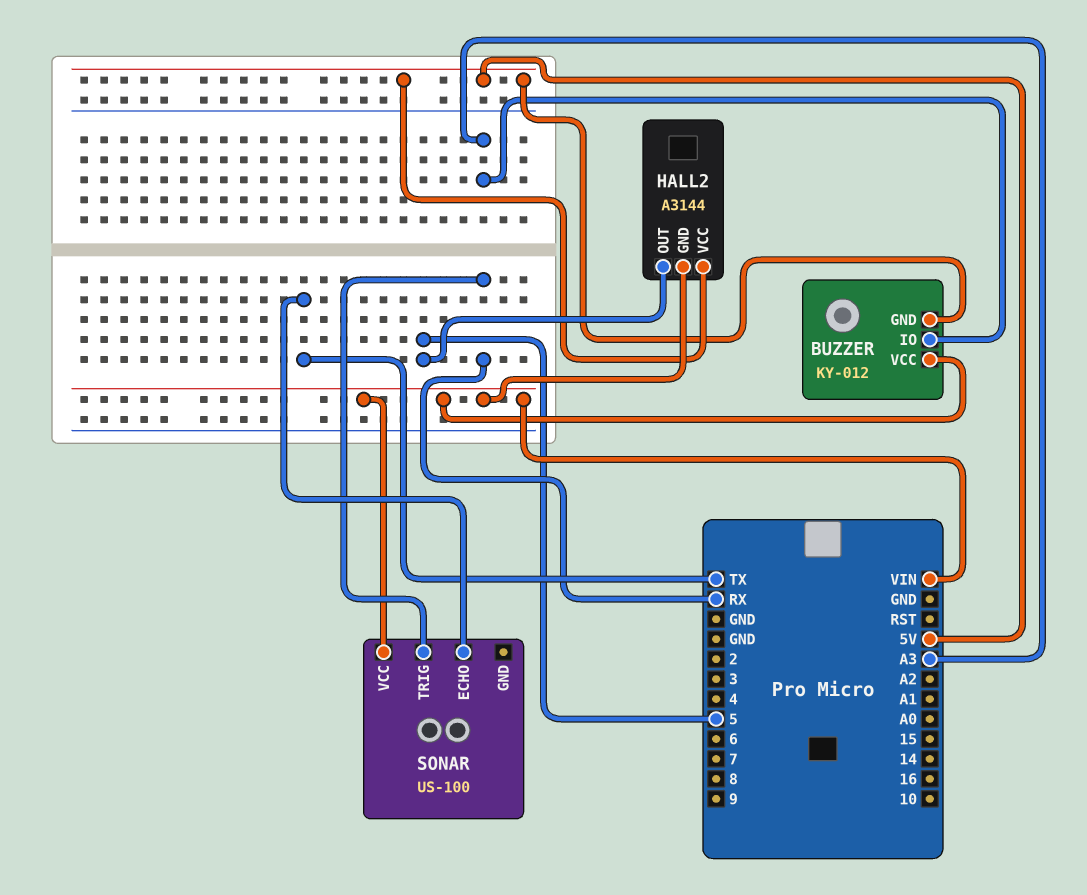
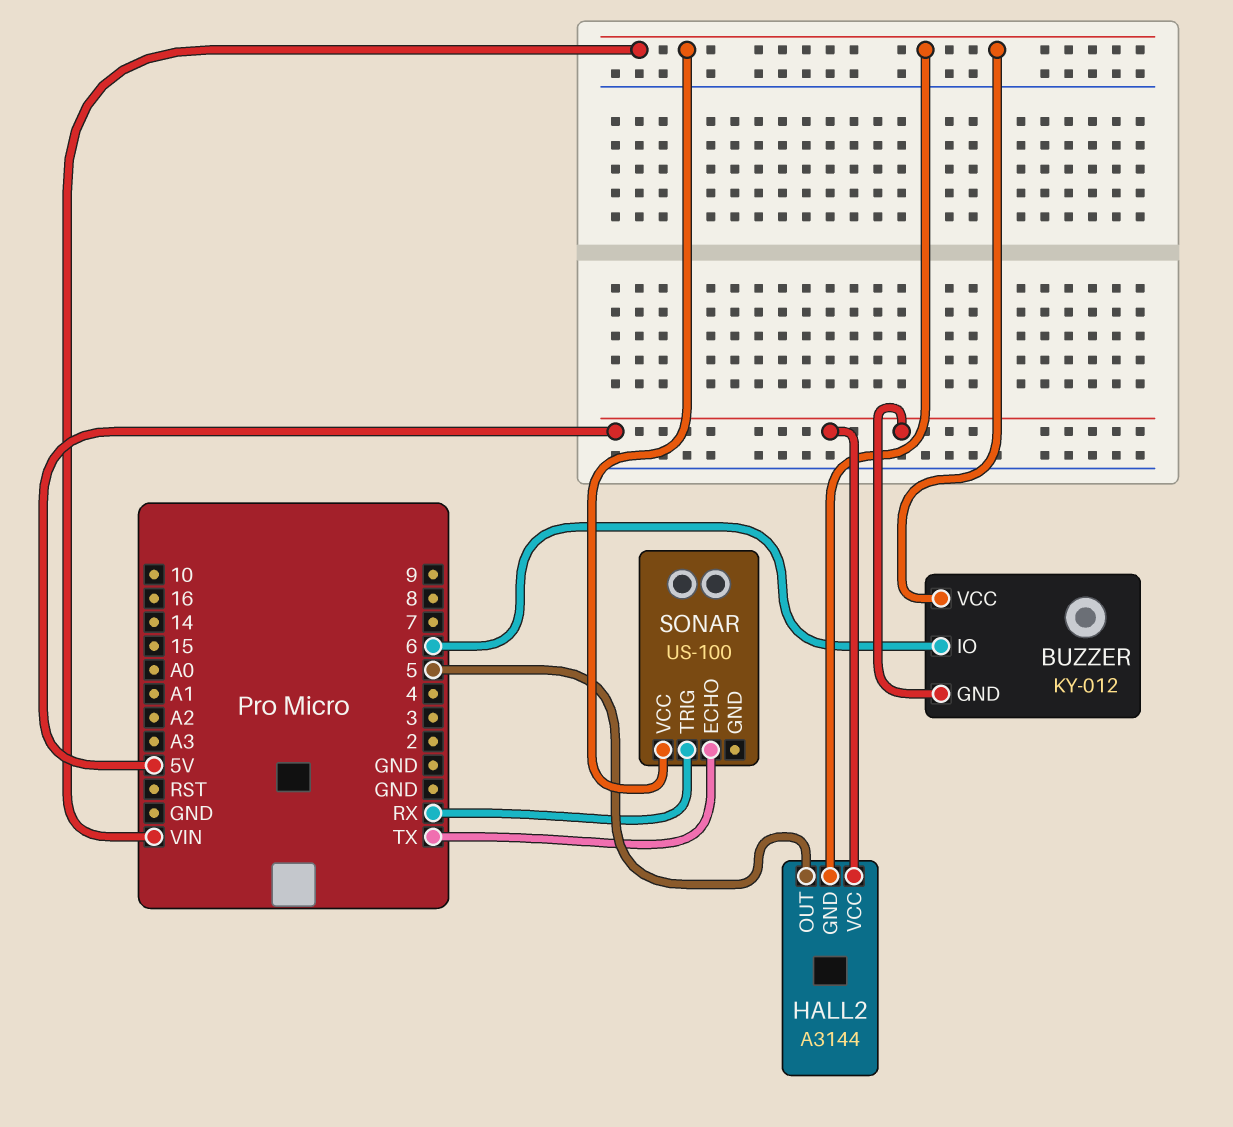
BUZZER pin IO: A3 -> 6

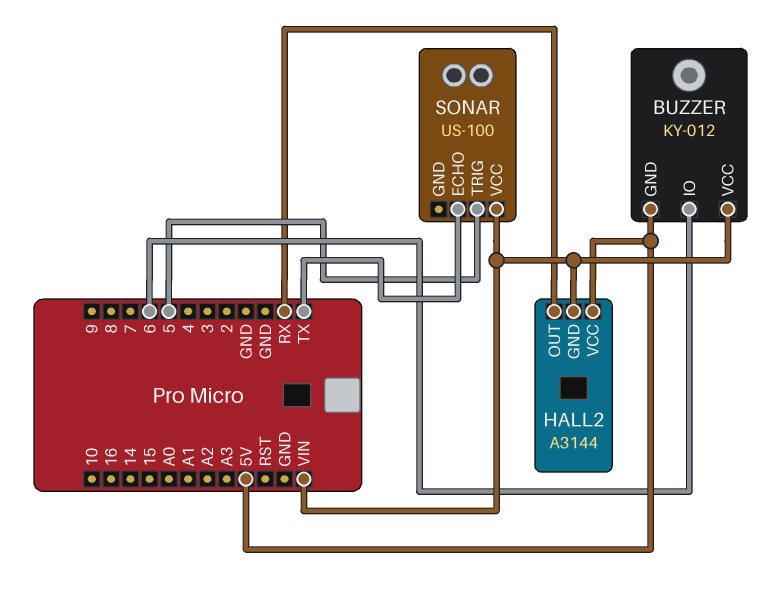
HALL2 pin OUT: 5 -> RX
SONAR pin TRIG: RX -> 5

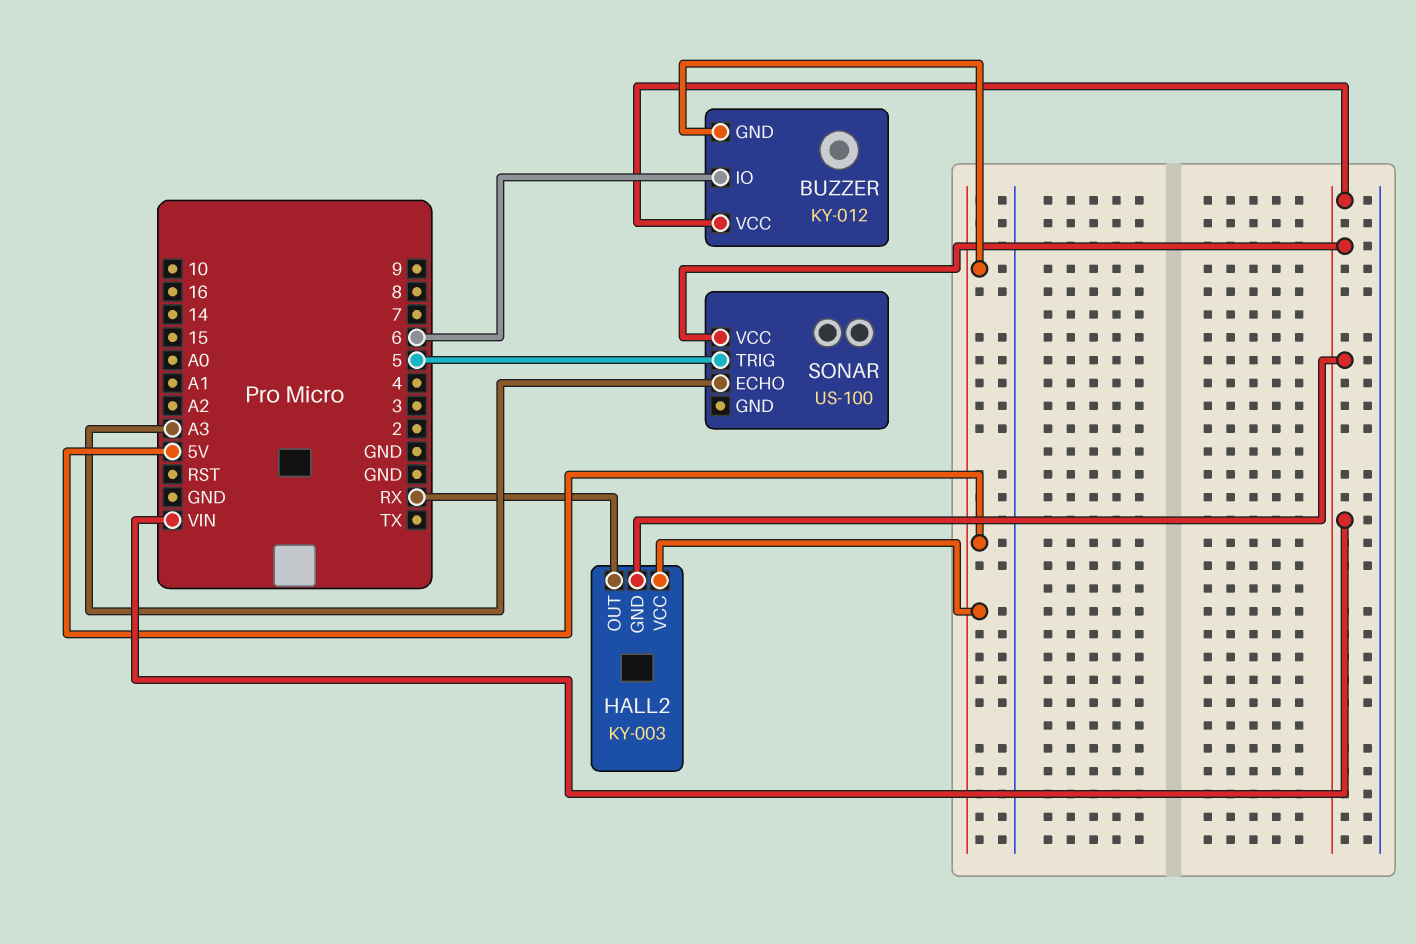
HALL2: A3144 -> KY-003
SONAR pin ECHO: TX -> A3

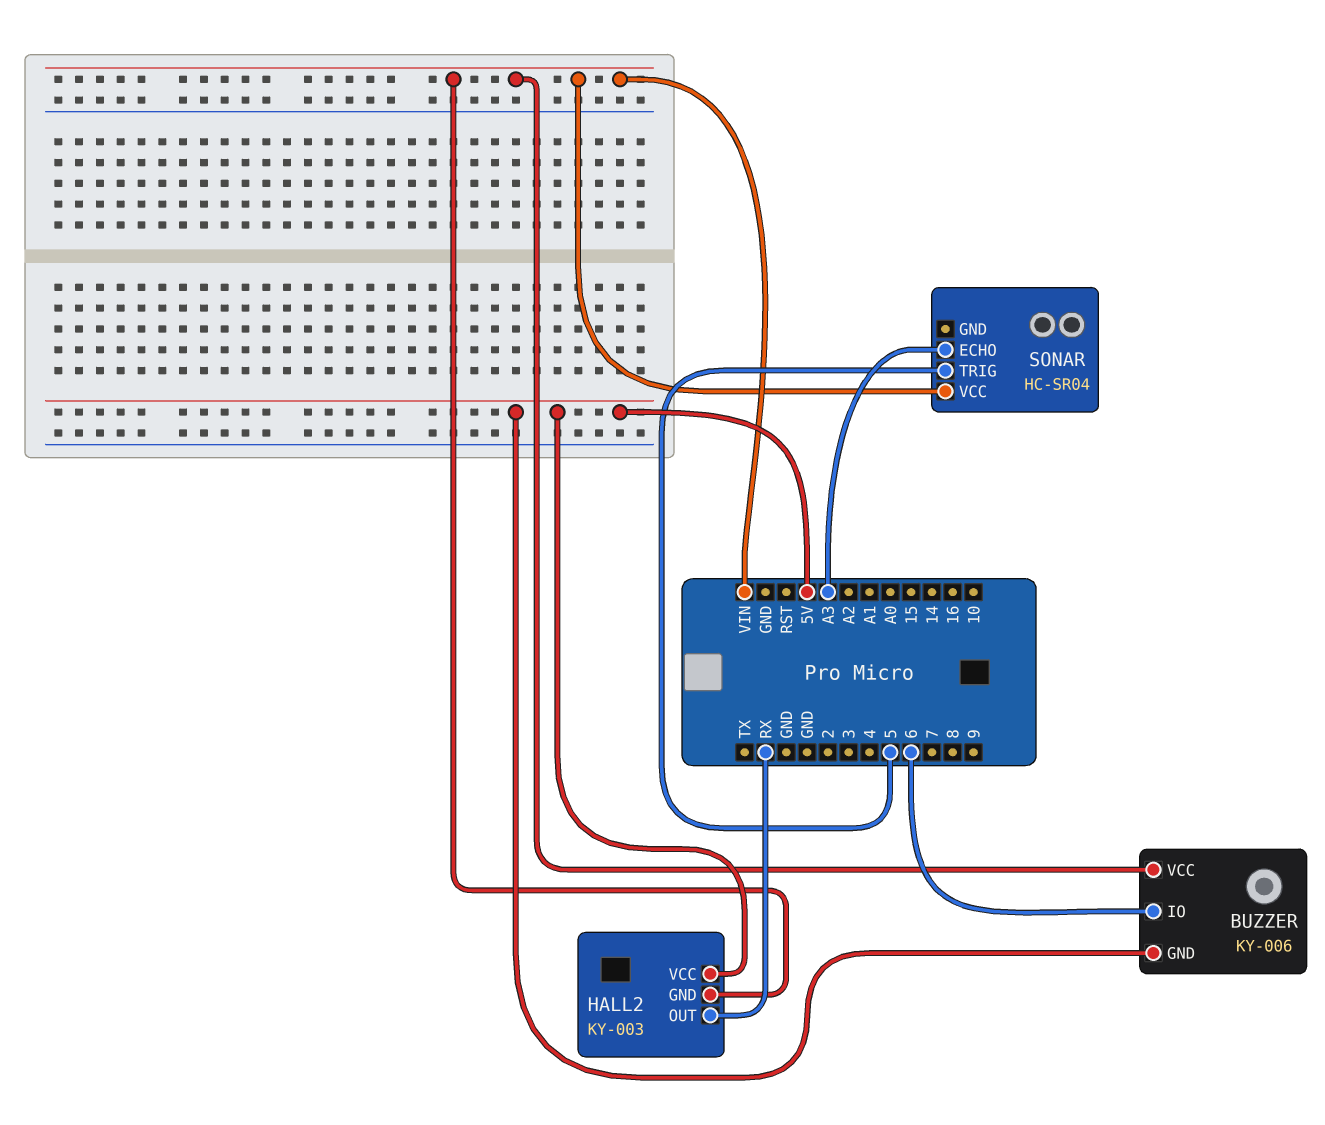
BUZZER: KY-012 -> KY-006
SONAR: US-100 -> HC-SR04

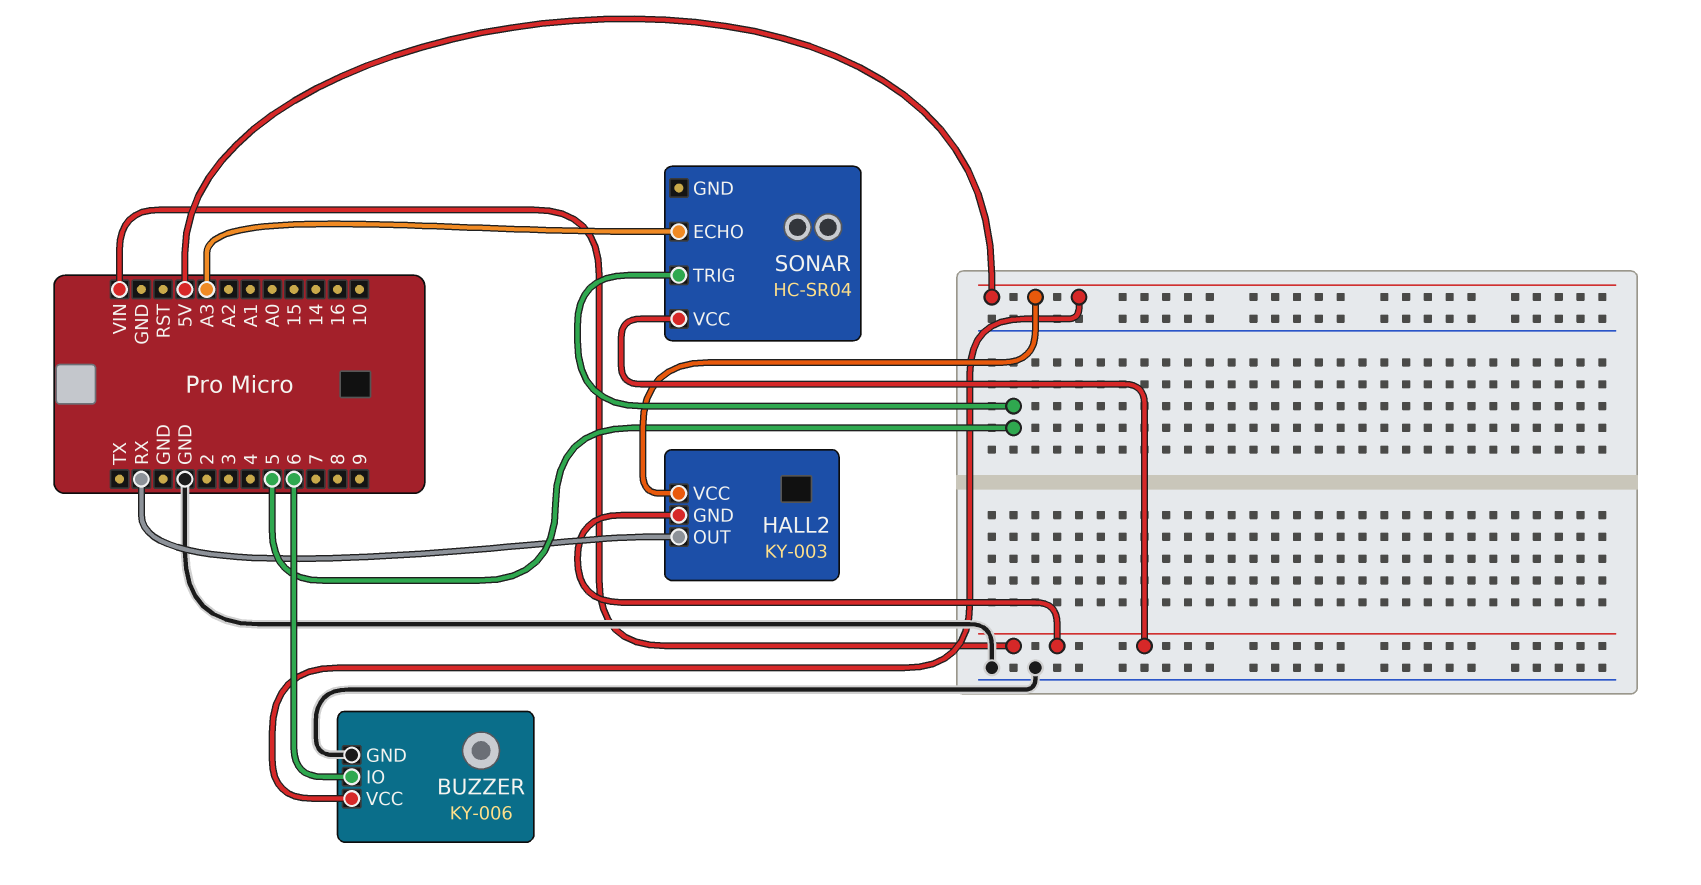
BUZZER pin GND: 5V -> GND
BUZZER pin VCC: VIN -> 5V

